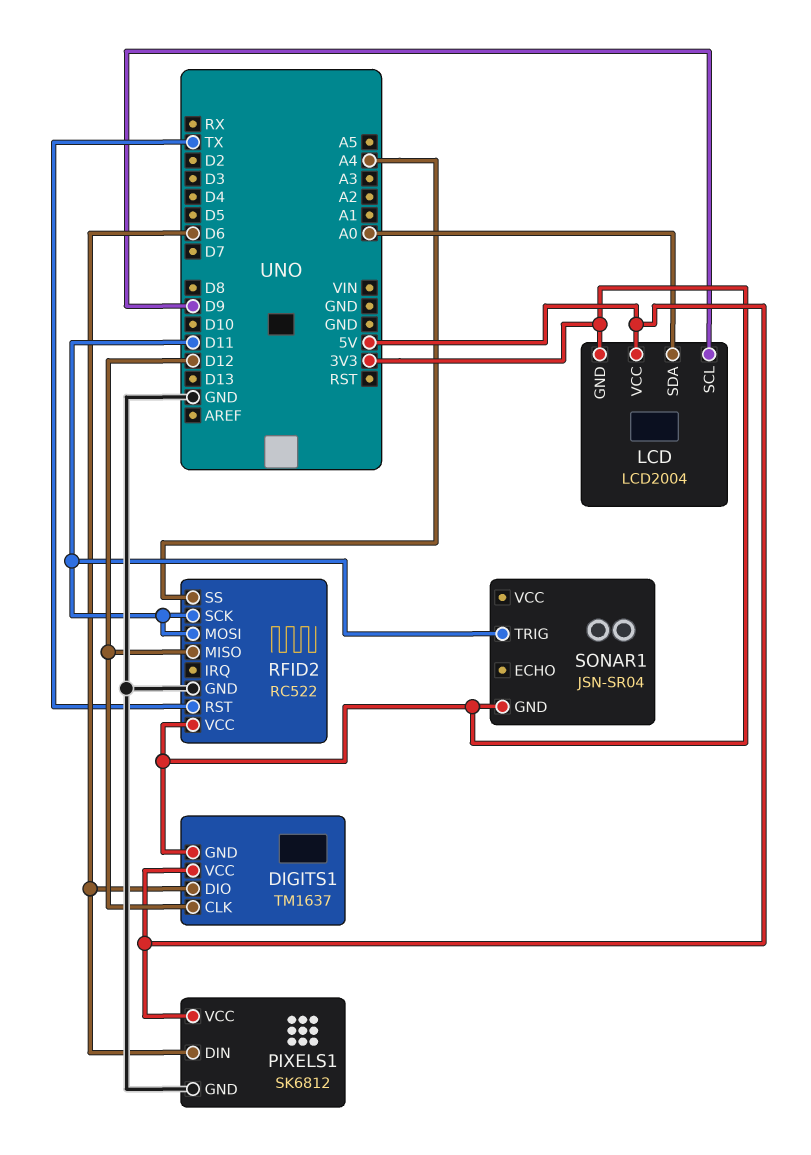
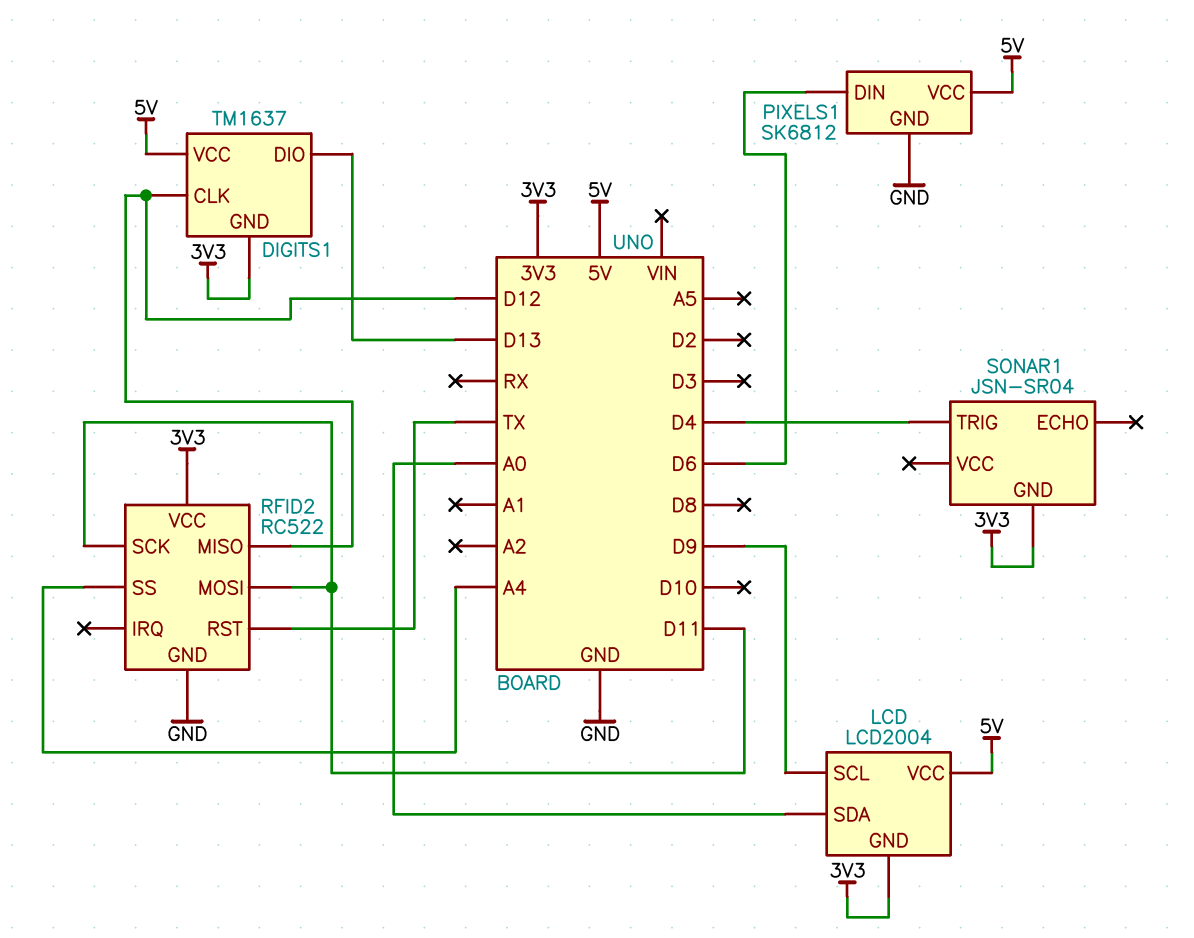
DIGITS1 pin DIO: D6 -> D13
SONAR1 pin TRIG: D11 -> D4

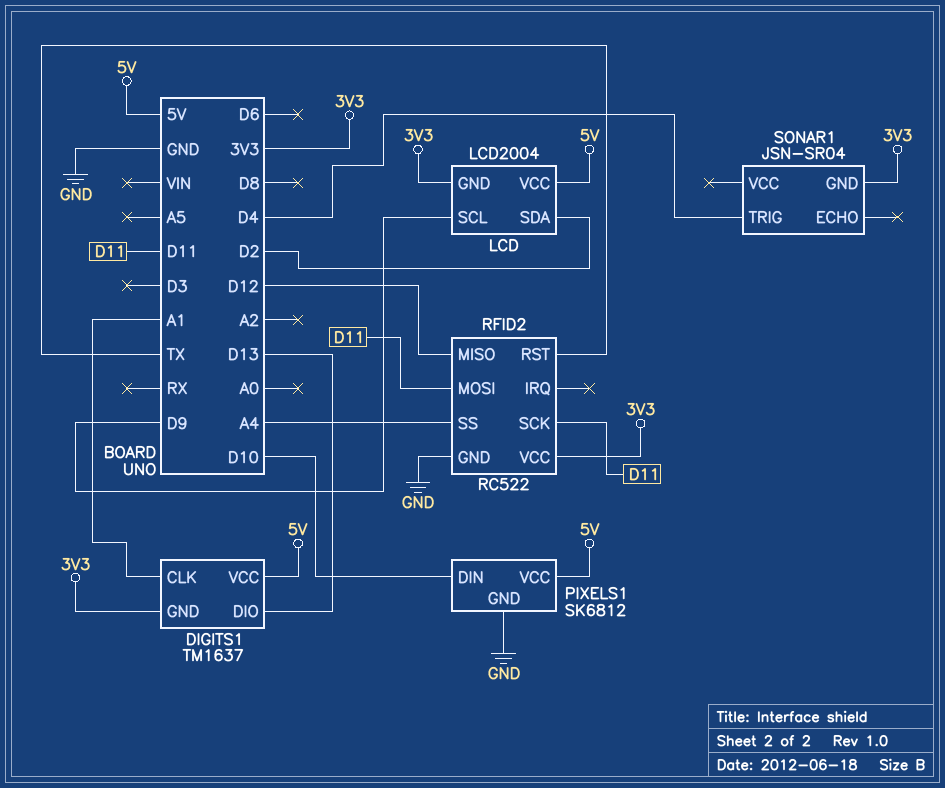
DIGITS1 pin CLK: D12 -> A1
LCD pin SDA: A0 -> D2
PIXELS1 pin DIN: D6 -> D10

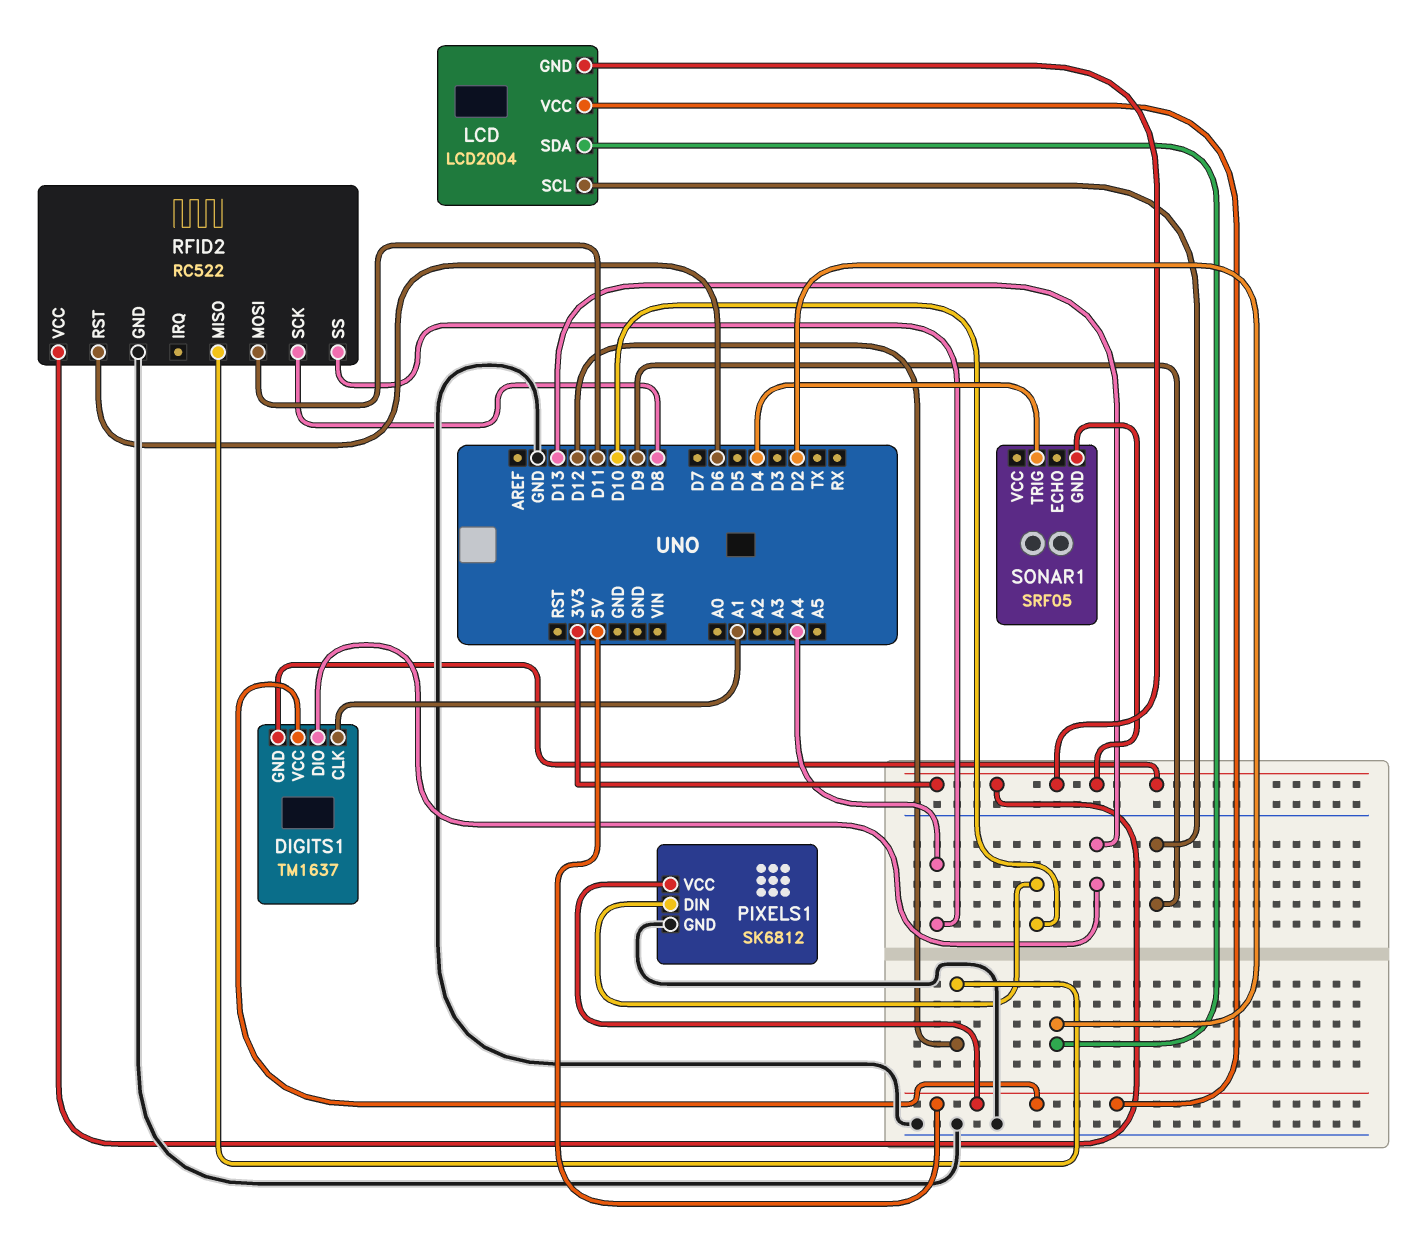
RFID2 pin RST: TX -> D6
RFID2 pin SCK: D11 -> D8
SONAR1: JSN-SR04 -> SRF05

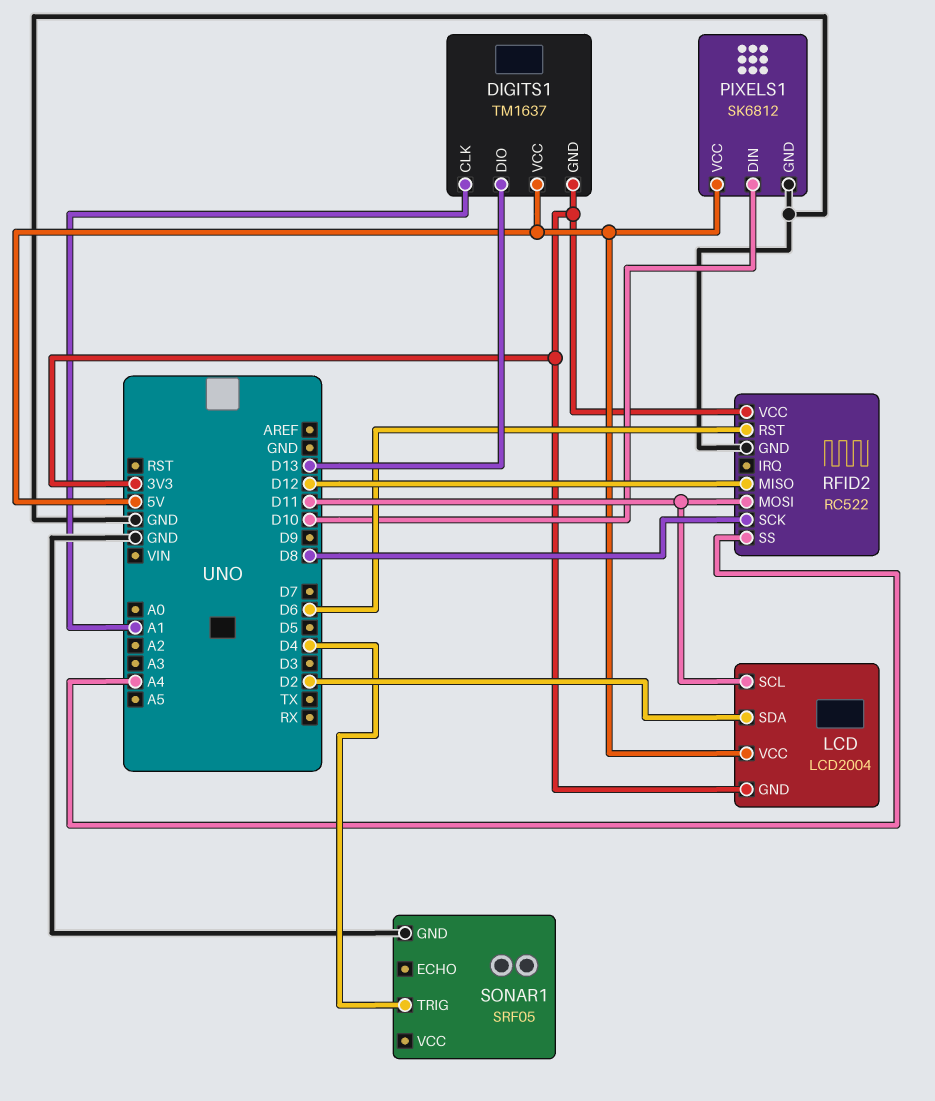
LCD pin SCL: D9 -> D11
SONAR1 pin GND: 3V3 -> GND

